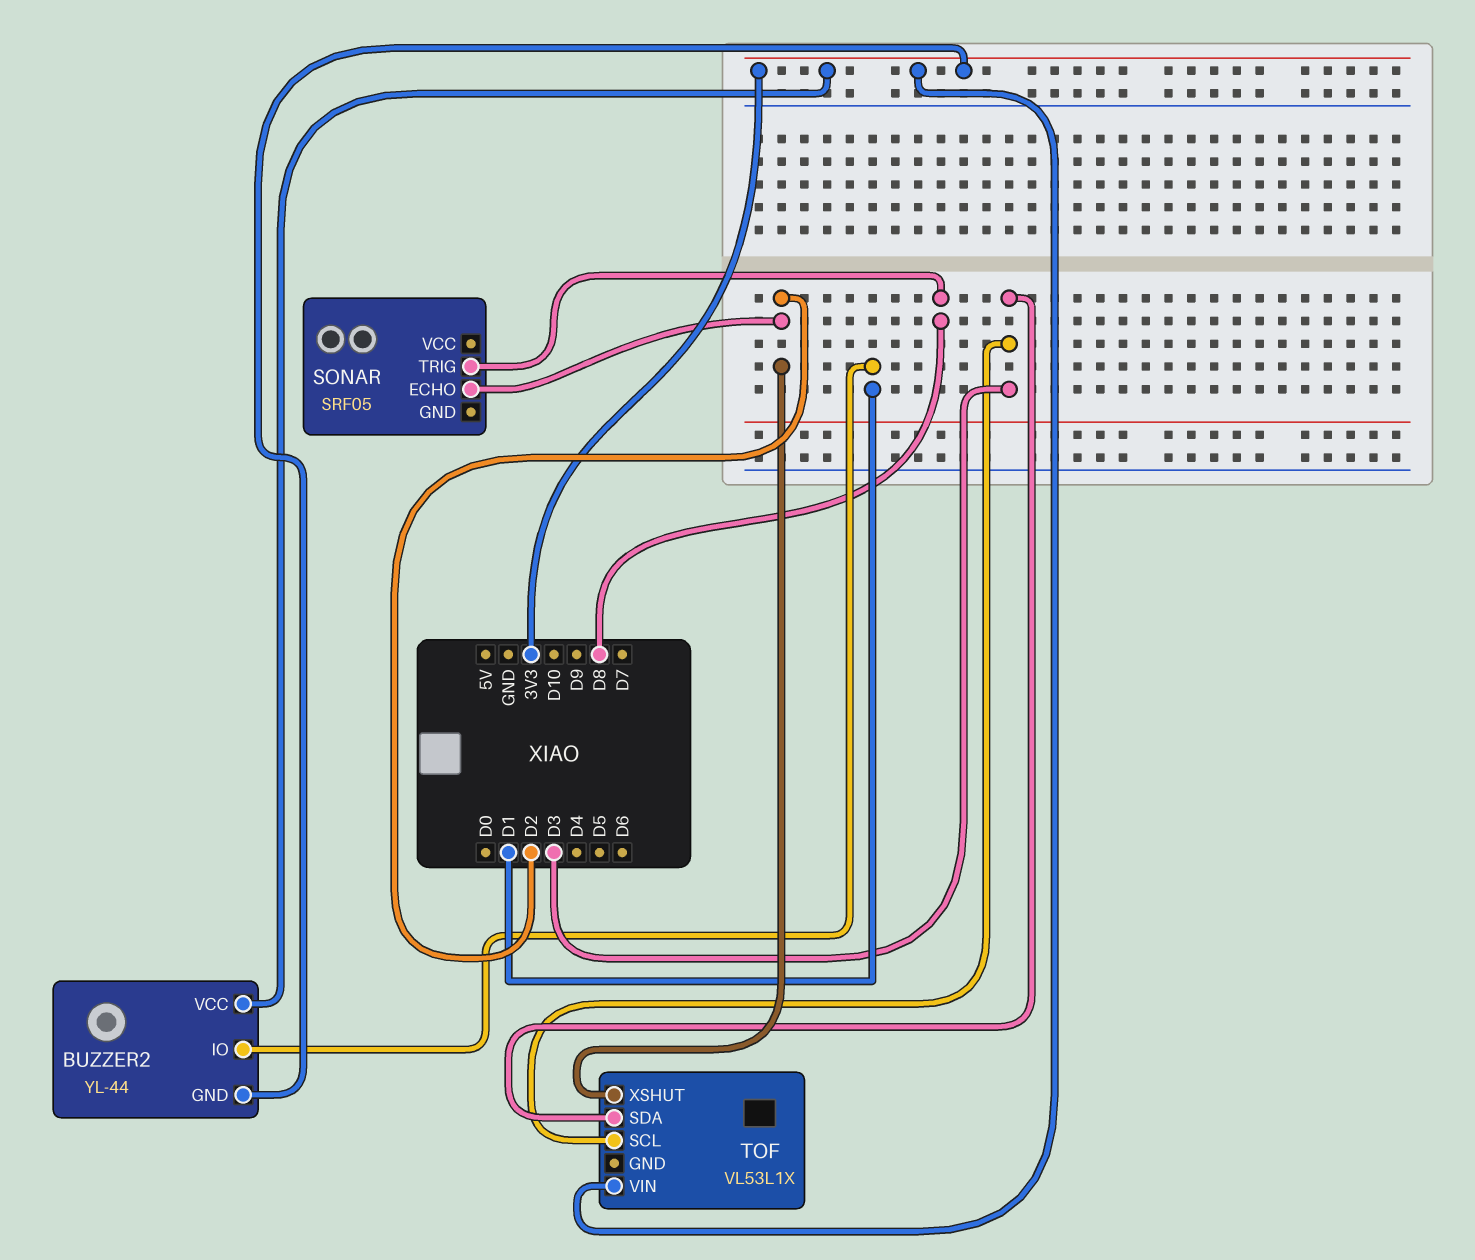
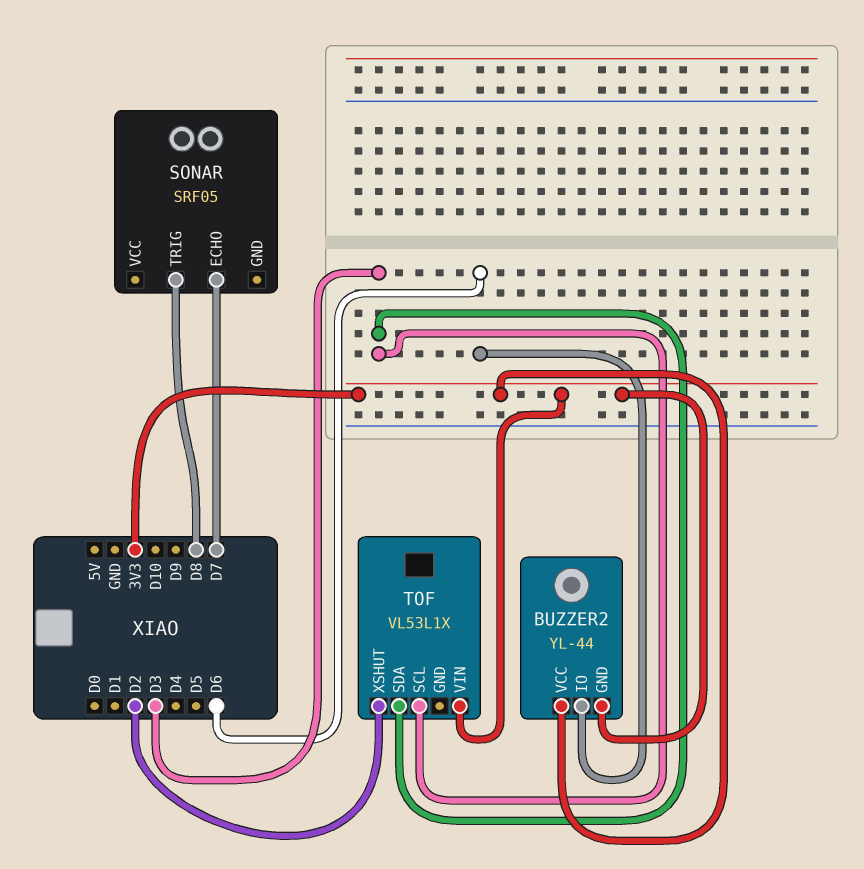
BUZZER2 pin IO: D1 -> D6
SONAR pin ECHO: D2 -> D7

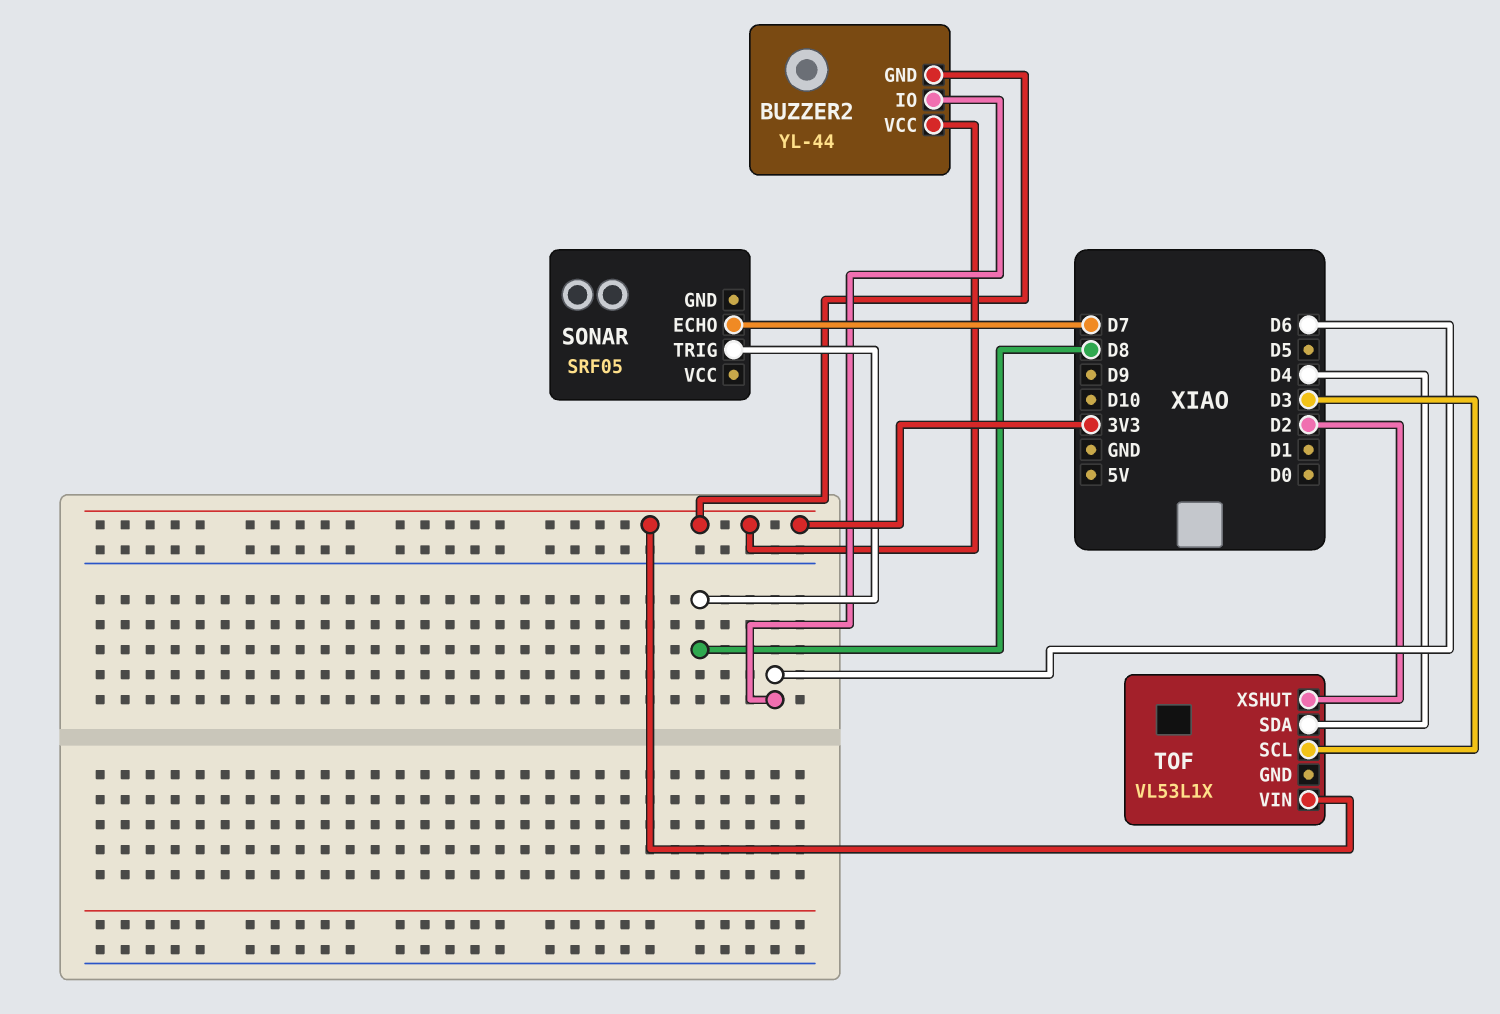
TOF pin SDA: D3 -> D4

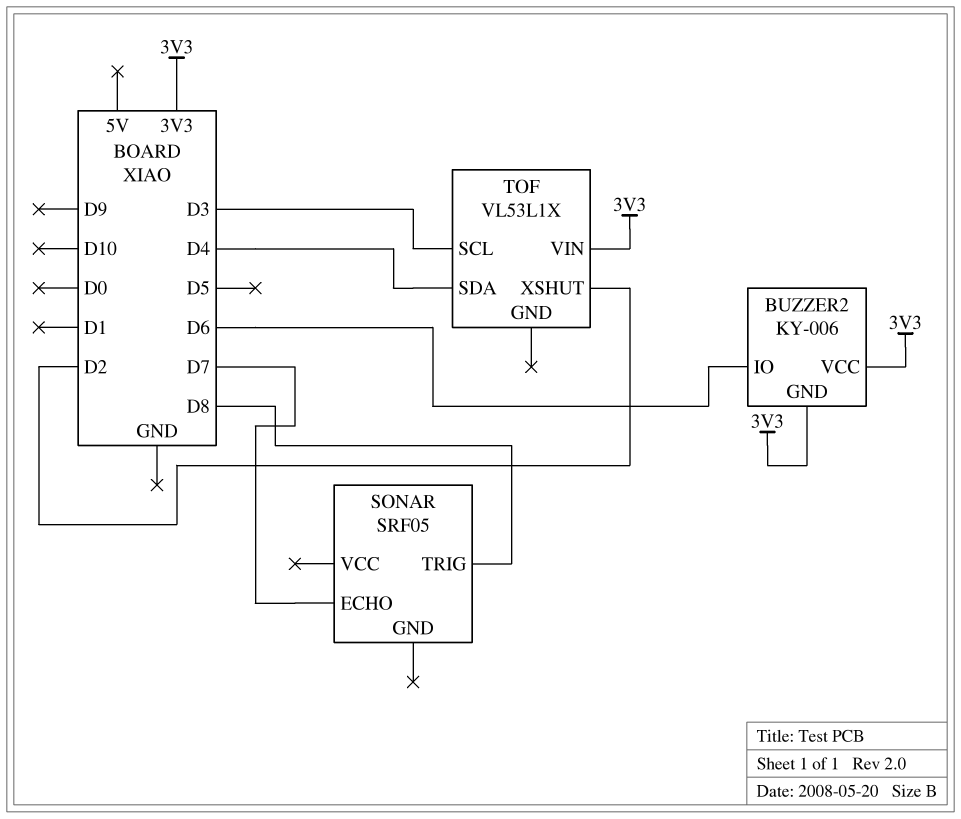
BUZZER2: YL-44 -> KY-006

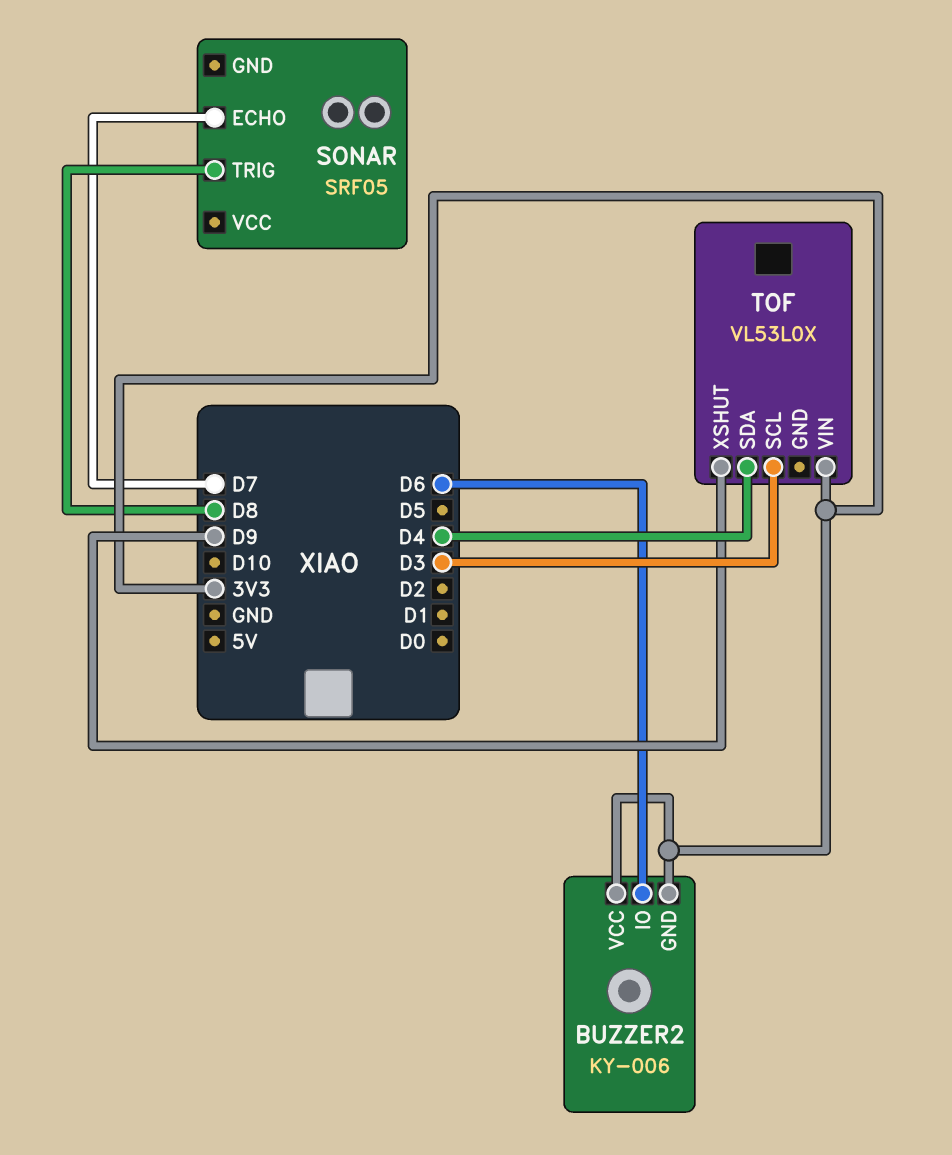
TOF: VL53L1X -> VL53L0X
TOF pin XSHUT: D2 -> D9

